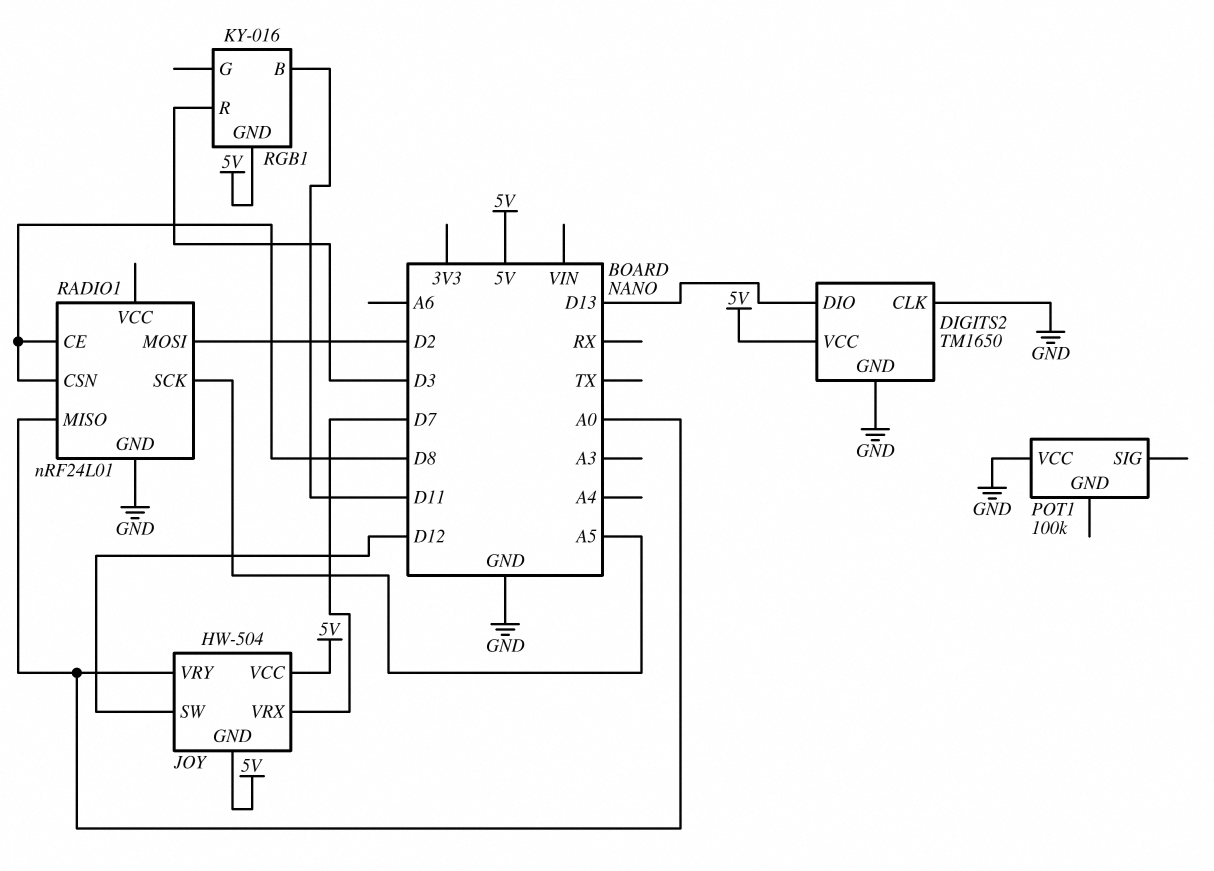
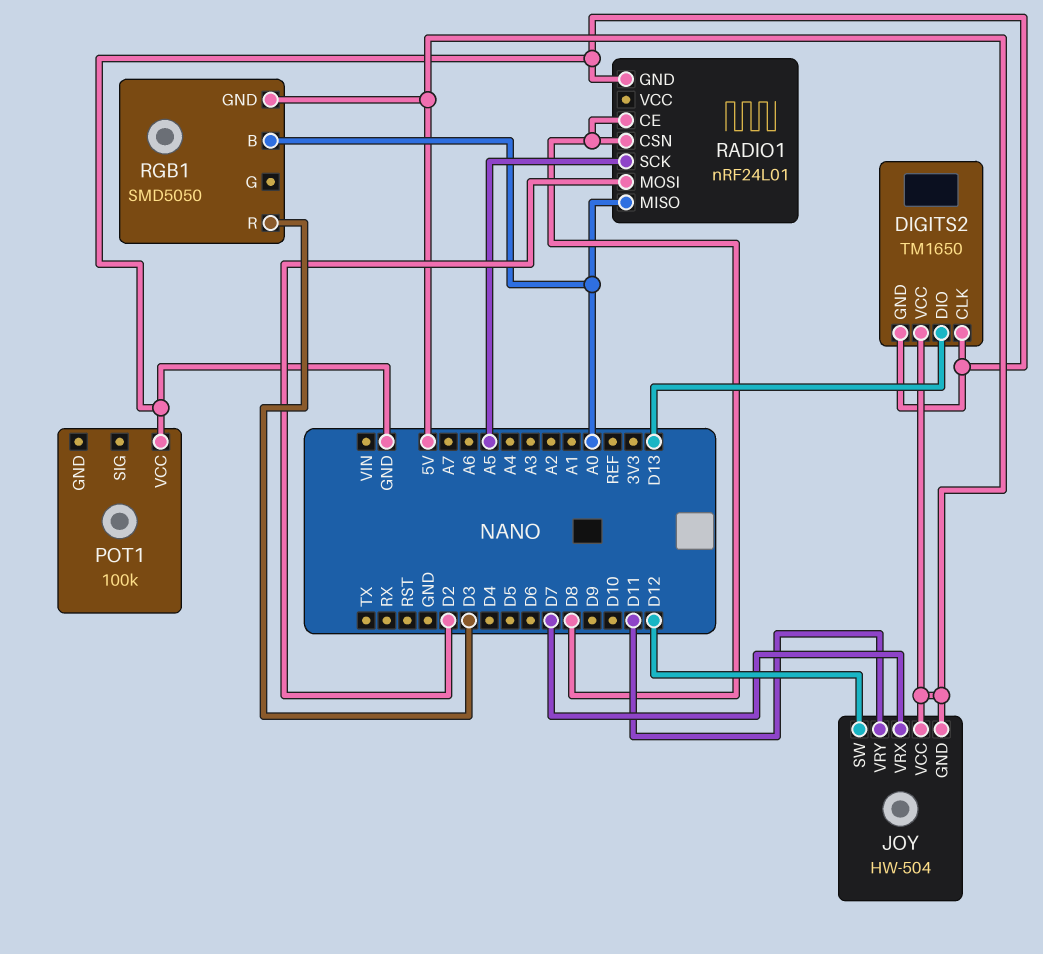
JOY pin VRY: A0 -> D11
RGB1: KY-016 -> SMD5050
RGB1 pin B: D11 -> A0

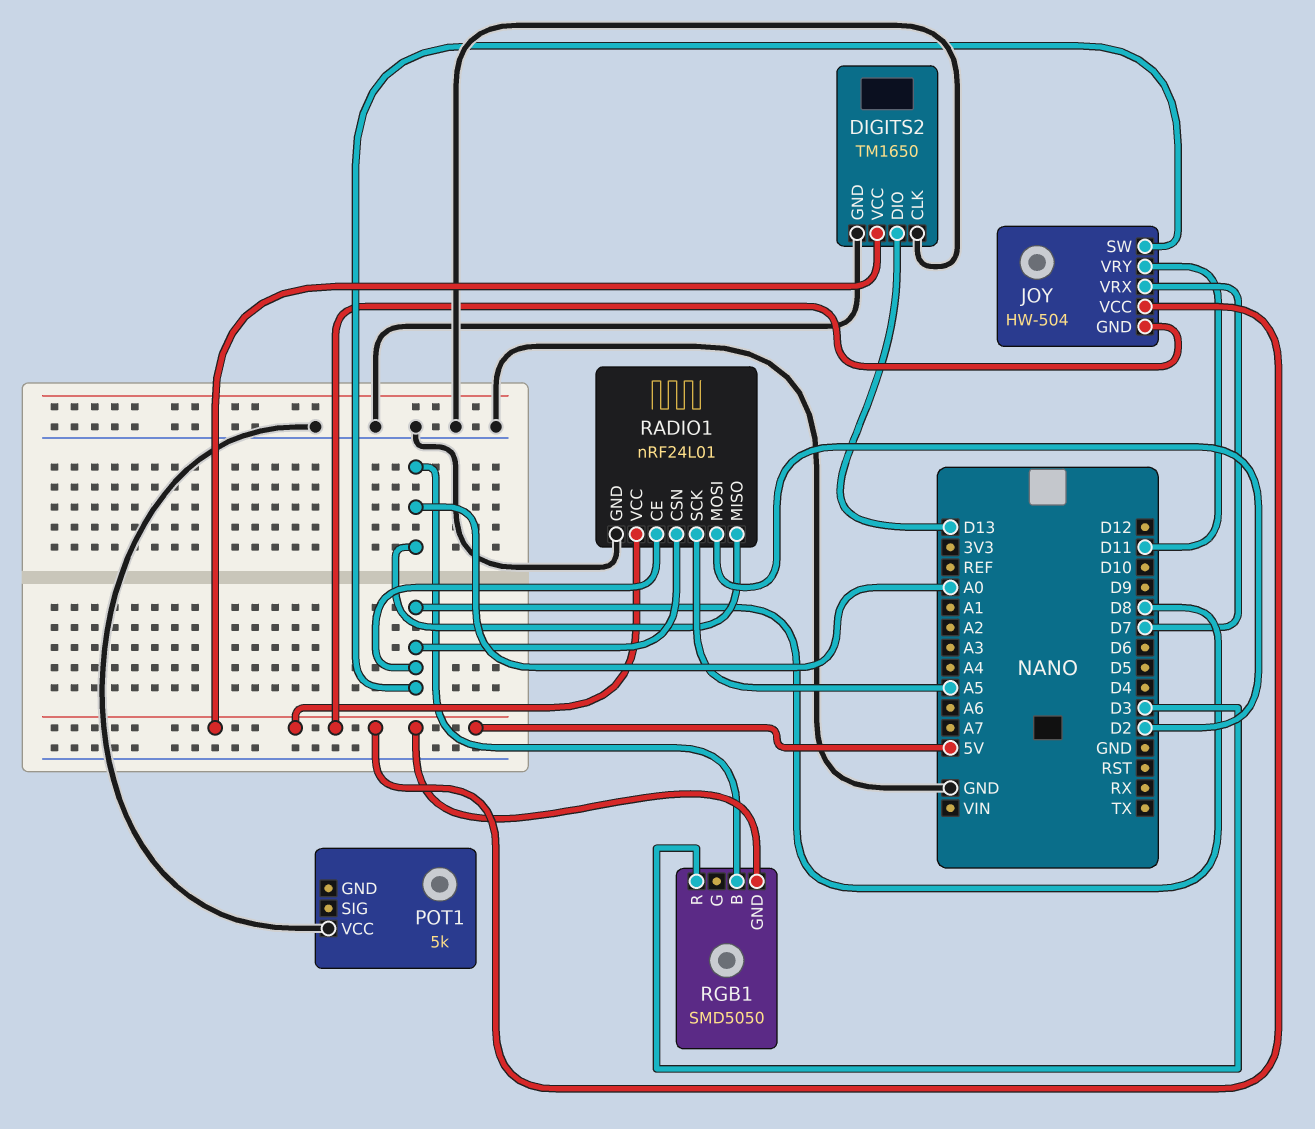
JOY pin SW: D12 -> D8
POT1: 100k -> 5k
RADIO1 pin VCC: none -> 5V

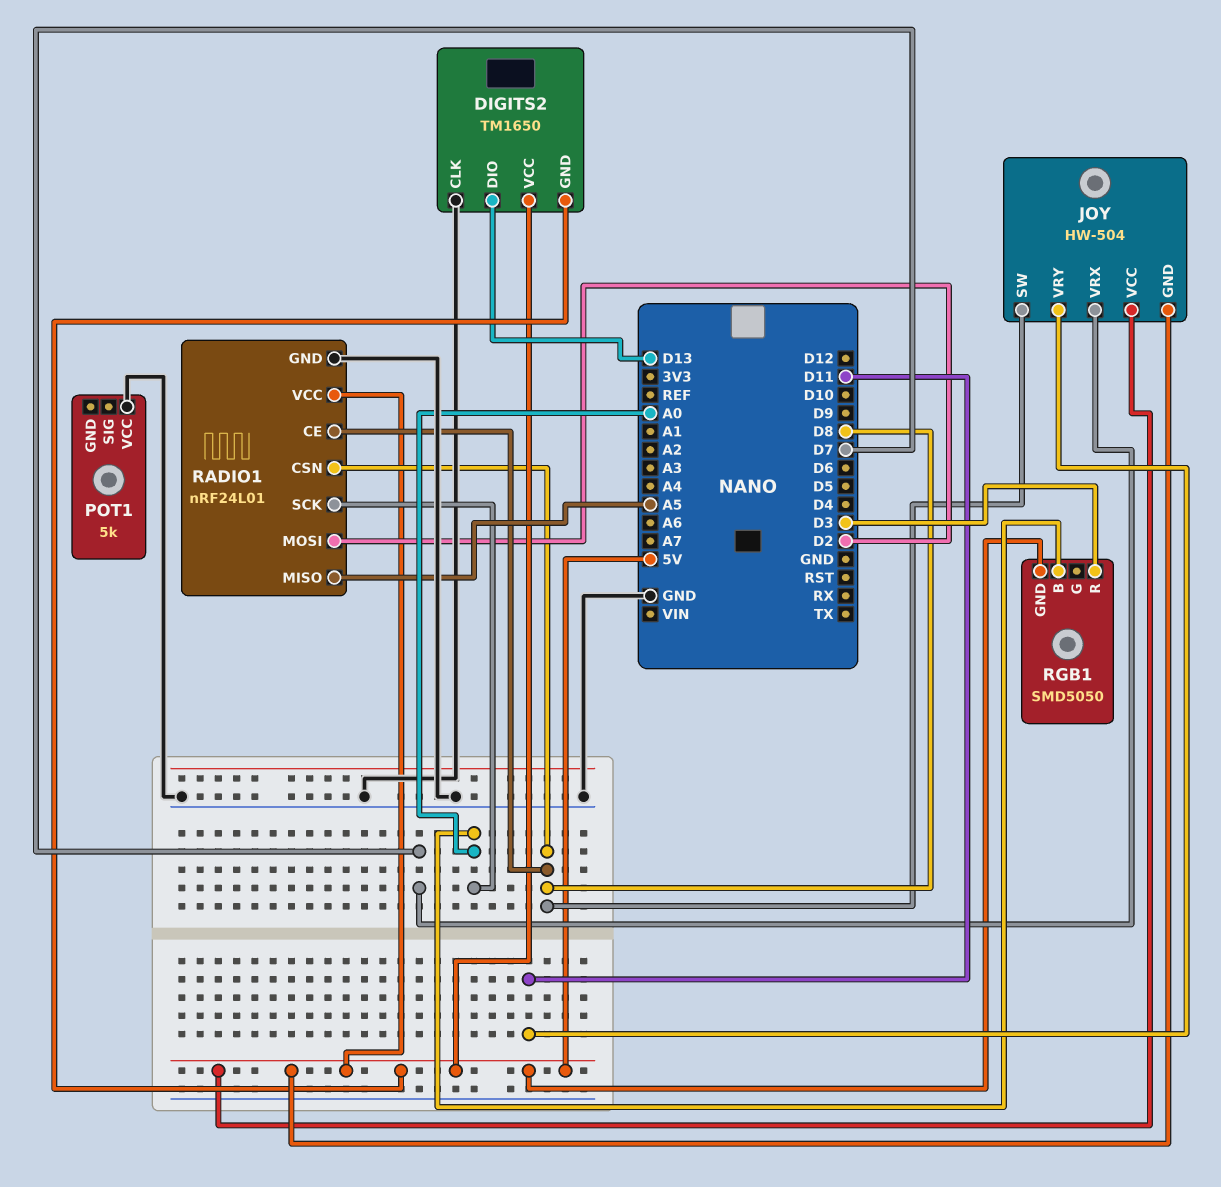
DIGITS2 pin GND: GND -> 5V
RADIO1 pin MISO: A0 -> A5
RADIO1 pin SCK: A5 -> A0

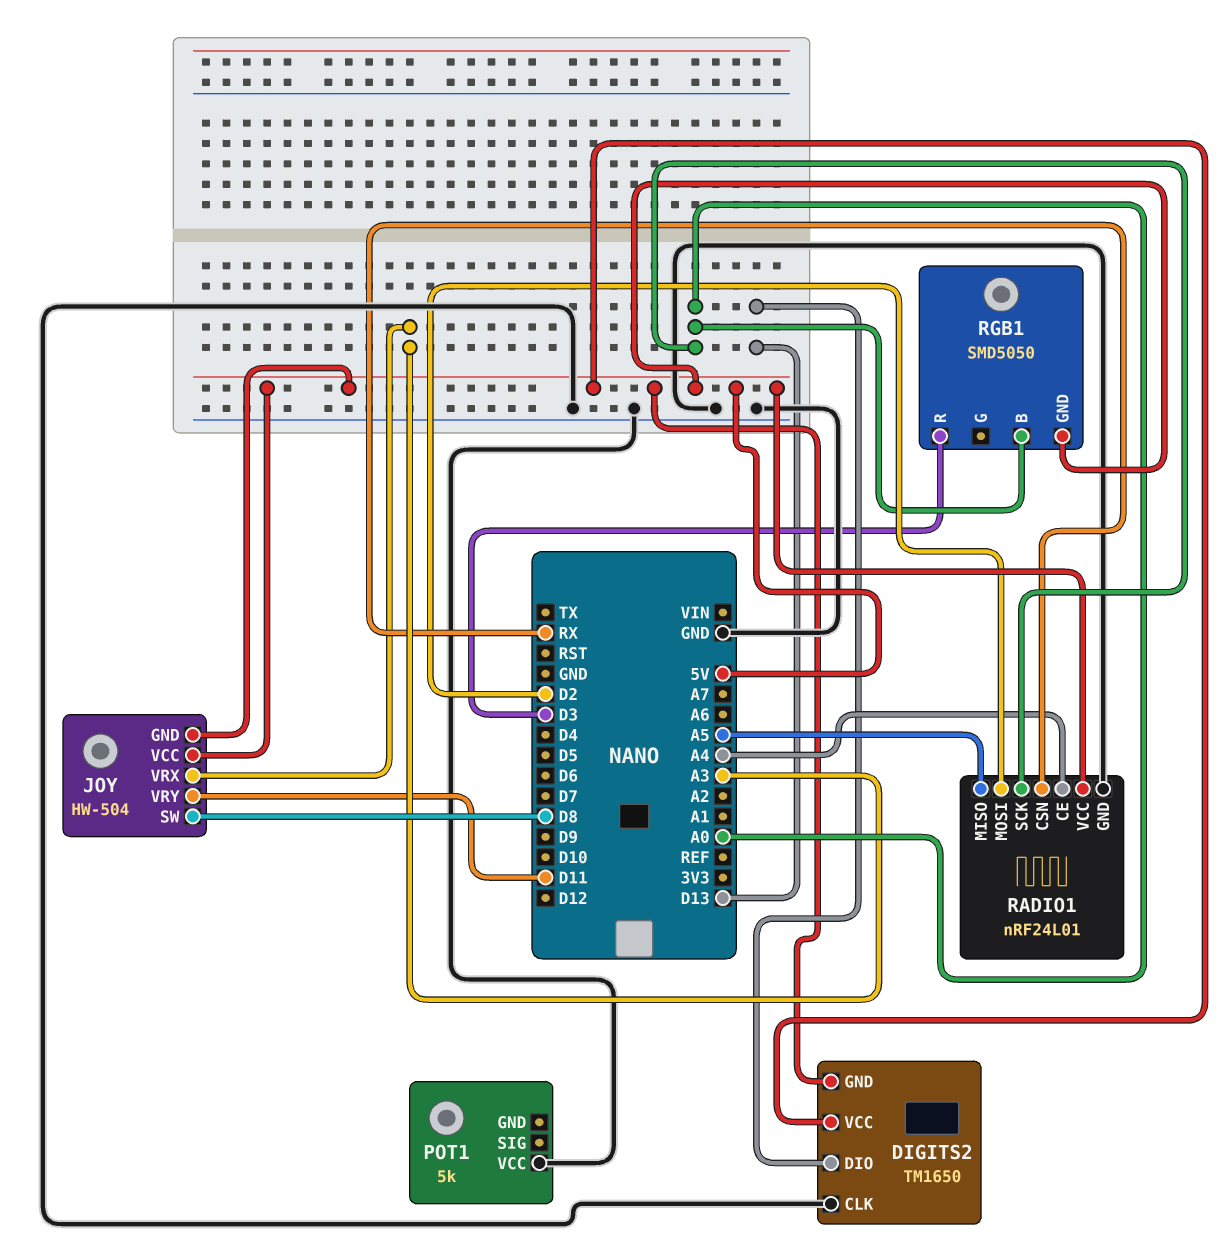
JOY pin VRX: D7 -> A3
RADIO1 pin CE: D8 -> A4
RADIO1 pin CSN: D8 -> RX

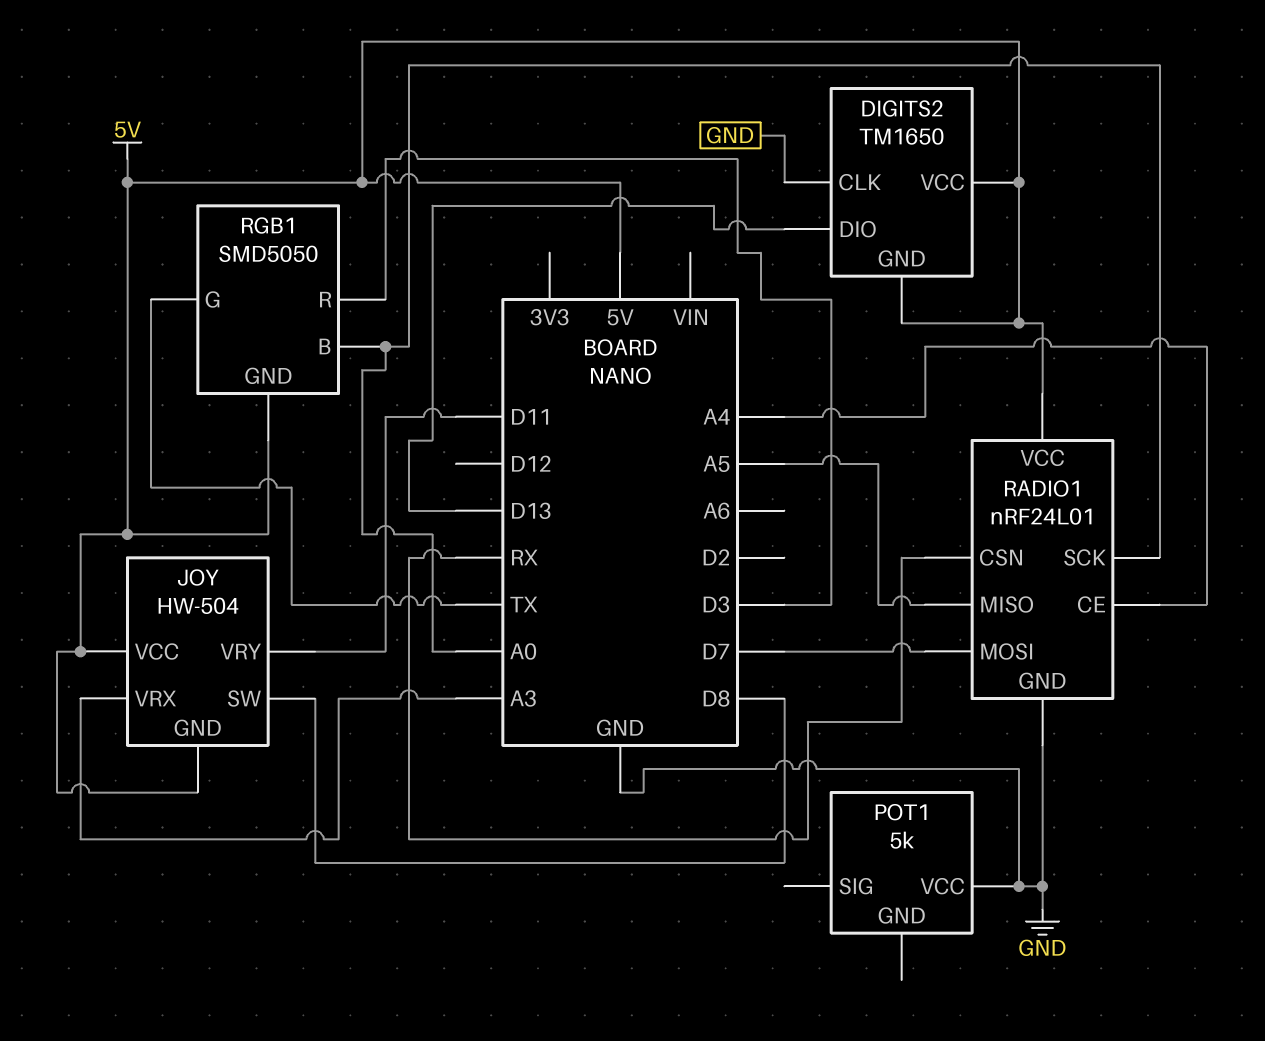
RADIO1 pin MOSI: D2 -> D7
RGB1 pin G: none -> TX

